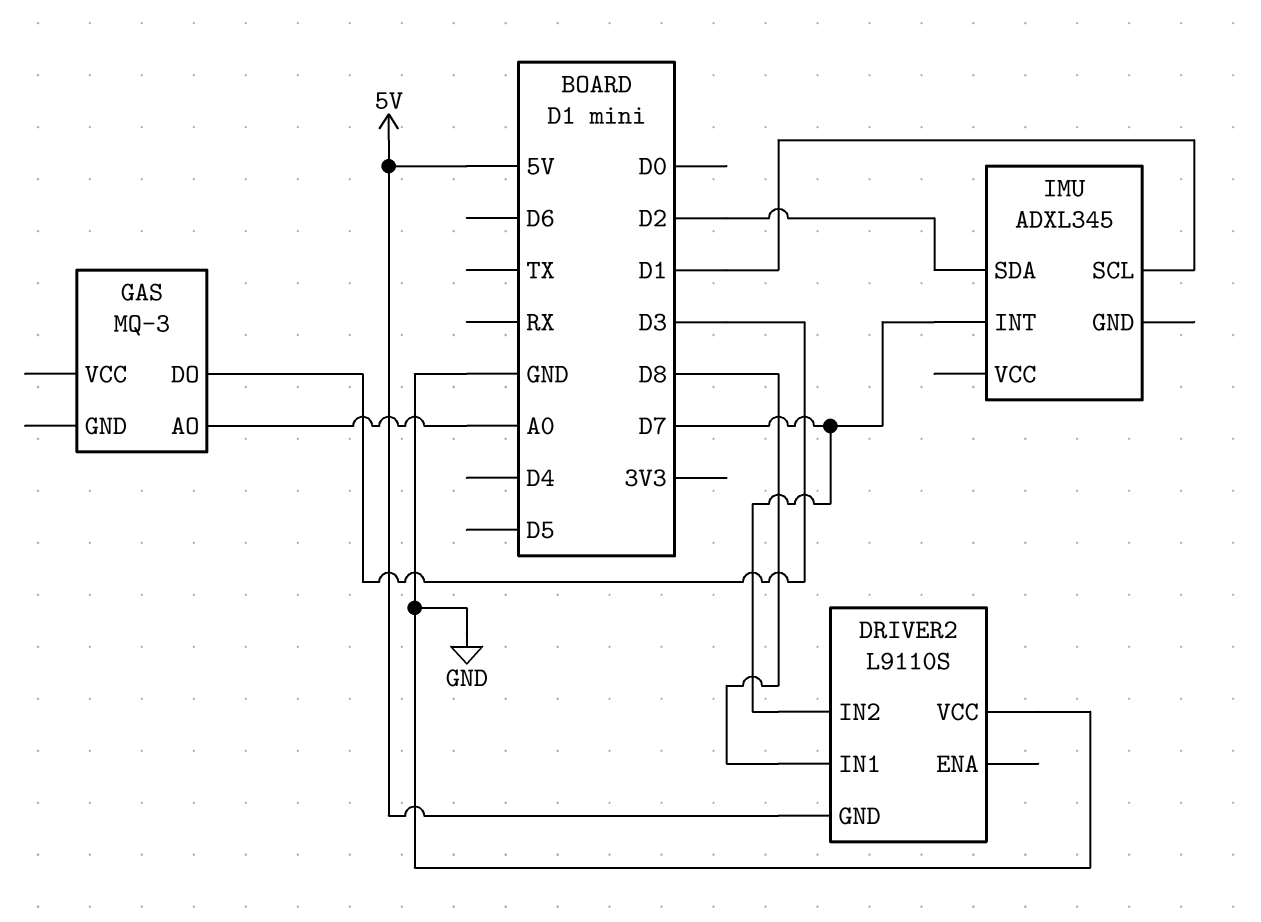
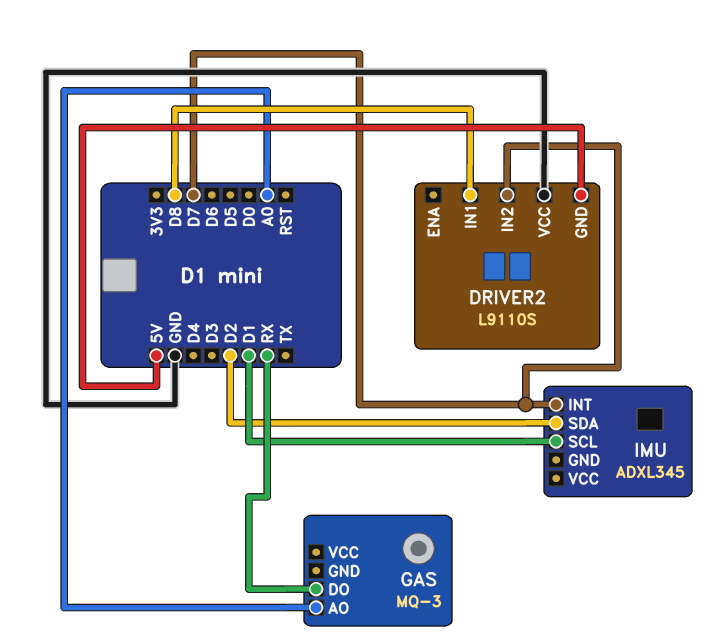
GAS pin DO: D3 -> RX

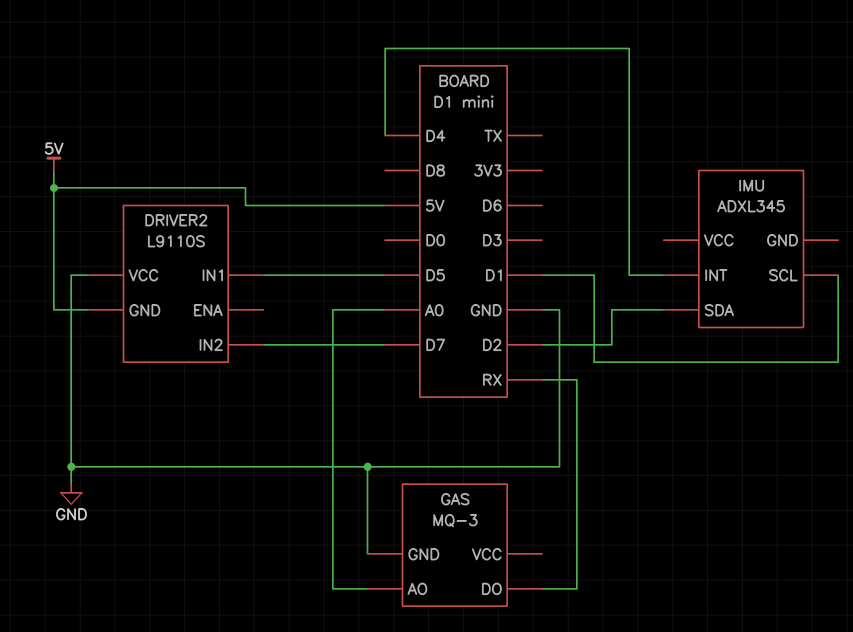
DRIVER2 pin IN1: D8 -> D5
GAS pin GND: none -> GND
IMU pin INT: D7 -> D4

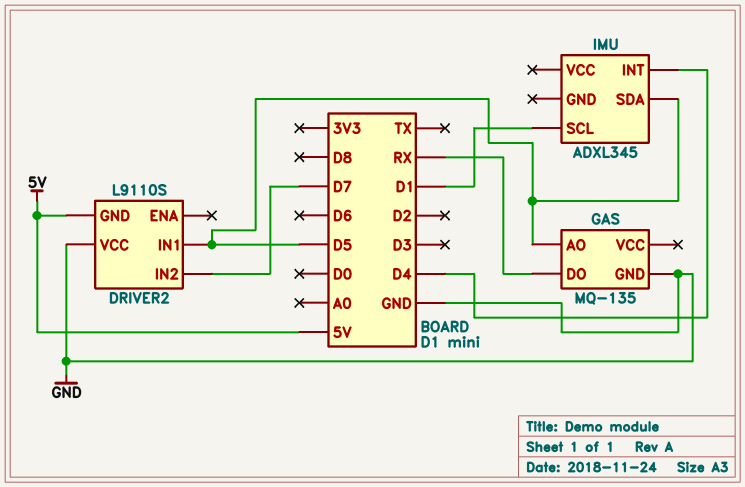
GAS: MQ-3 -> MQ-135
GAS pin AO: A0 -> D5
IMU pin SDA: D2 -> D5

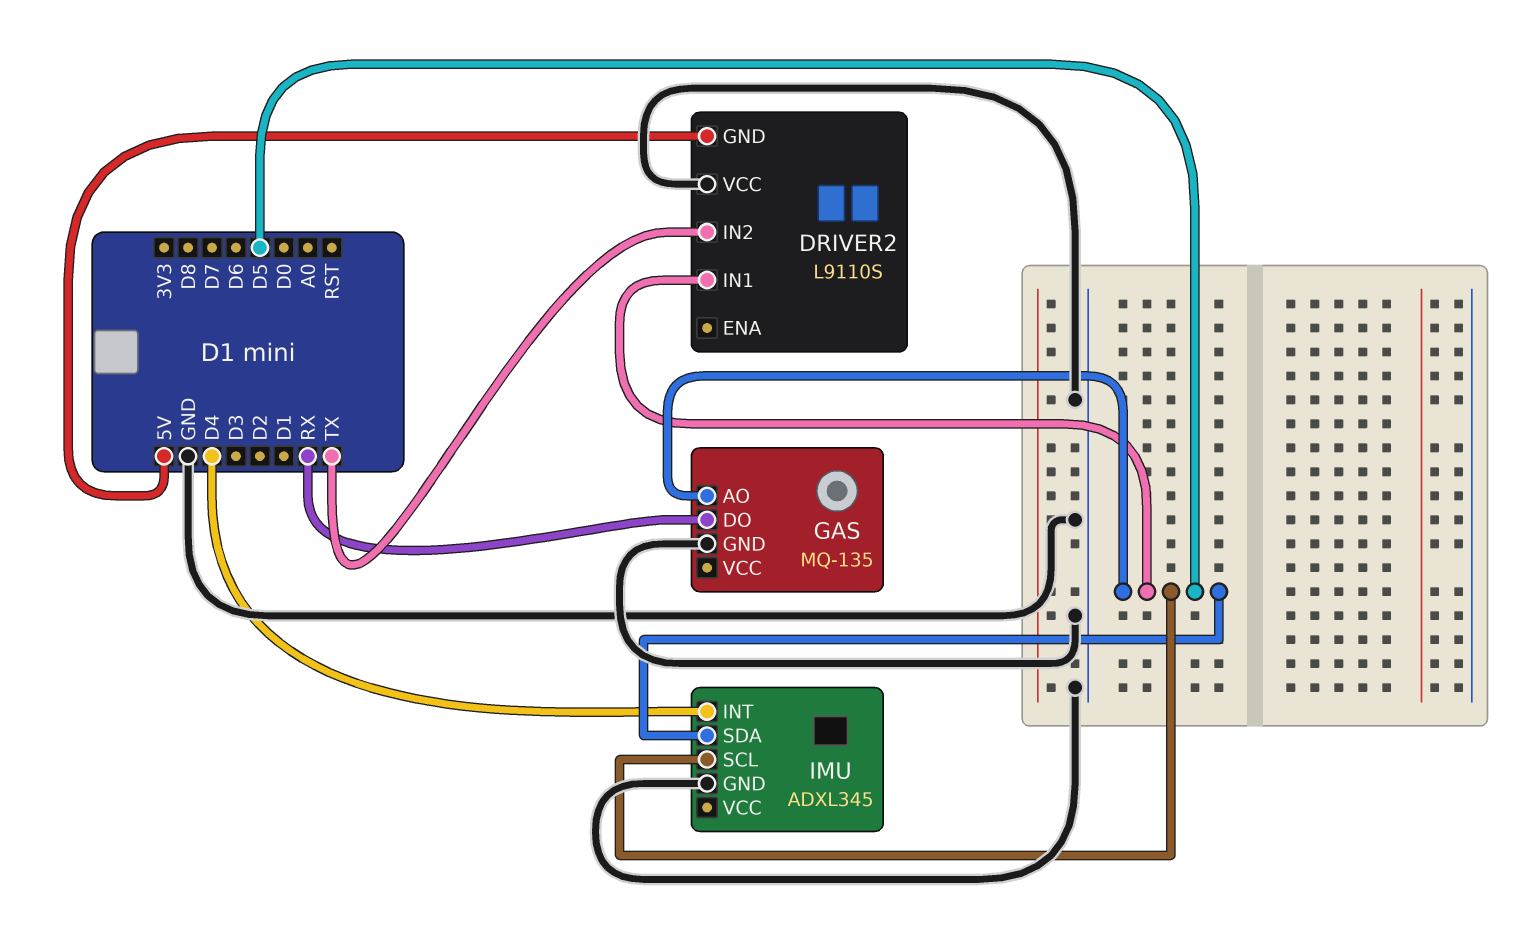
DRIVER2 pin IN2: D7 -> TX
IMU pin GND: none -> GND
IMU pin SCL: D1 -> D5

